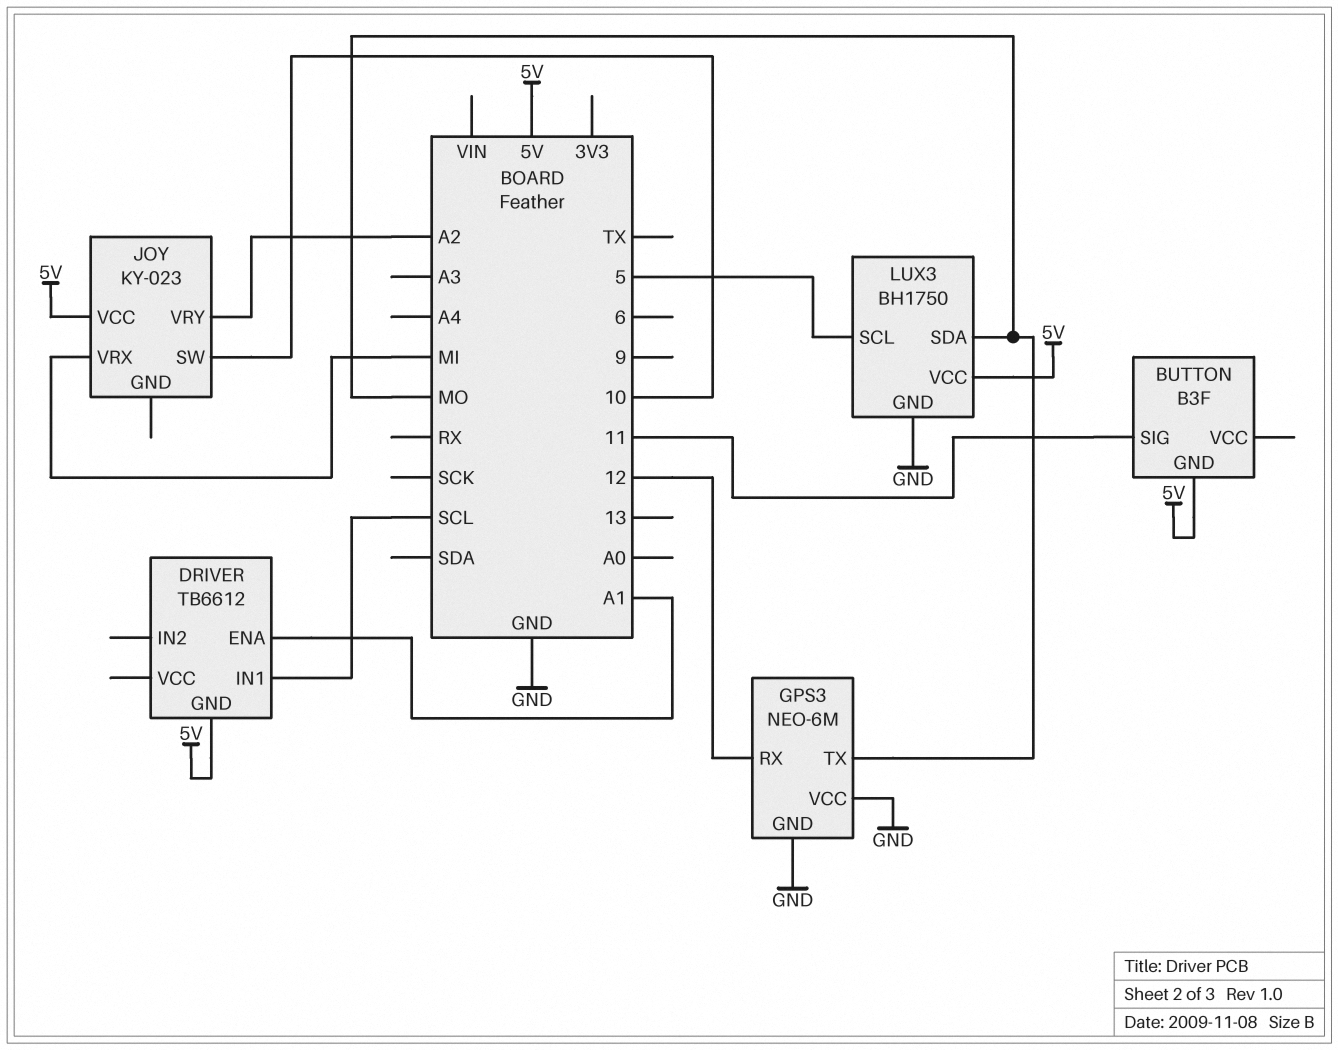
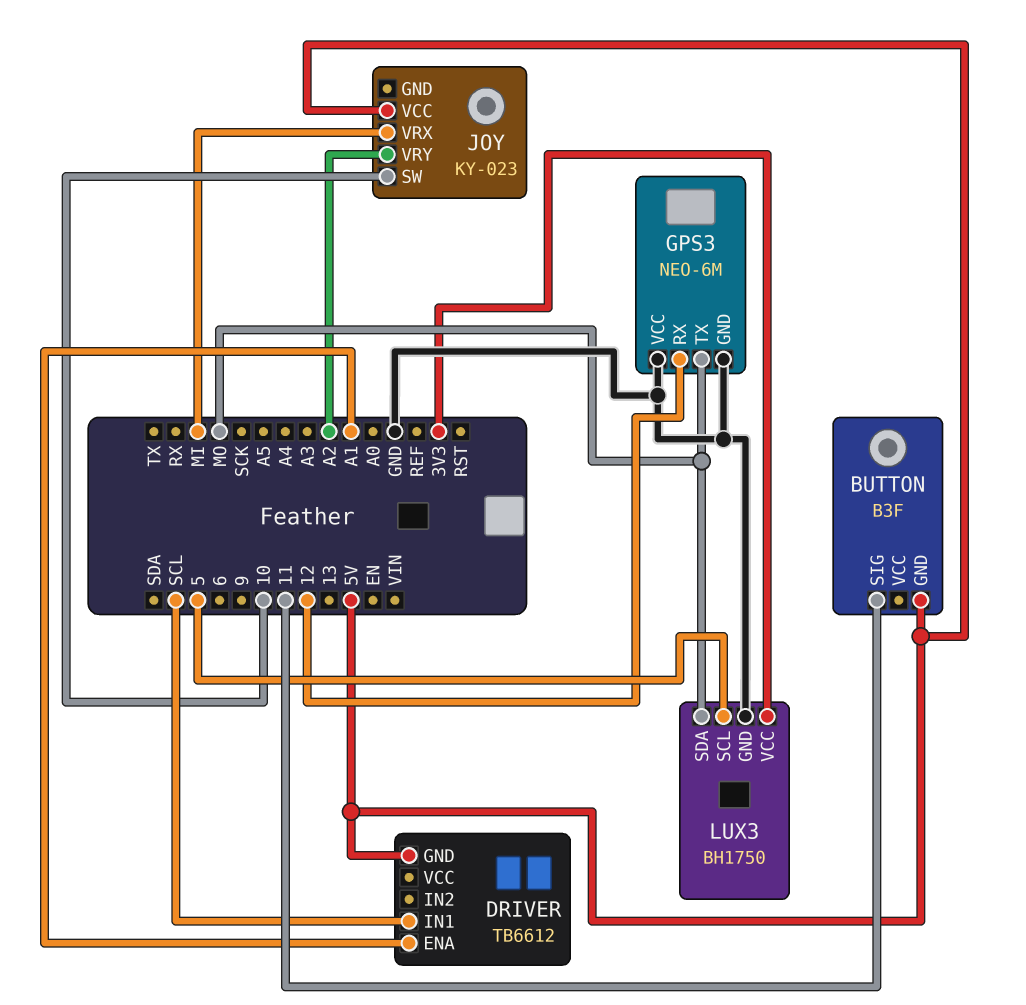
LUX3 pin VCC: 5V -> 3V3

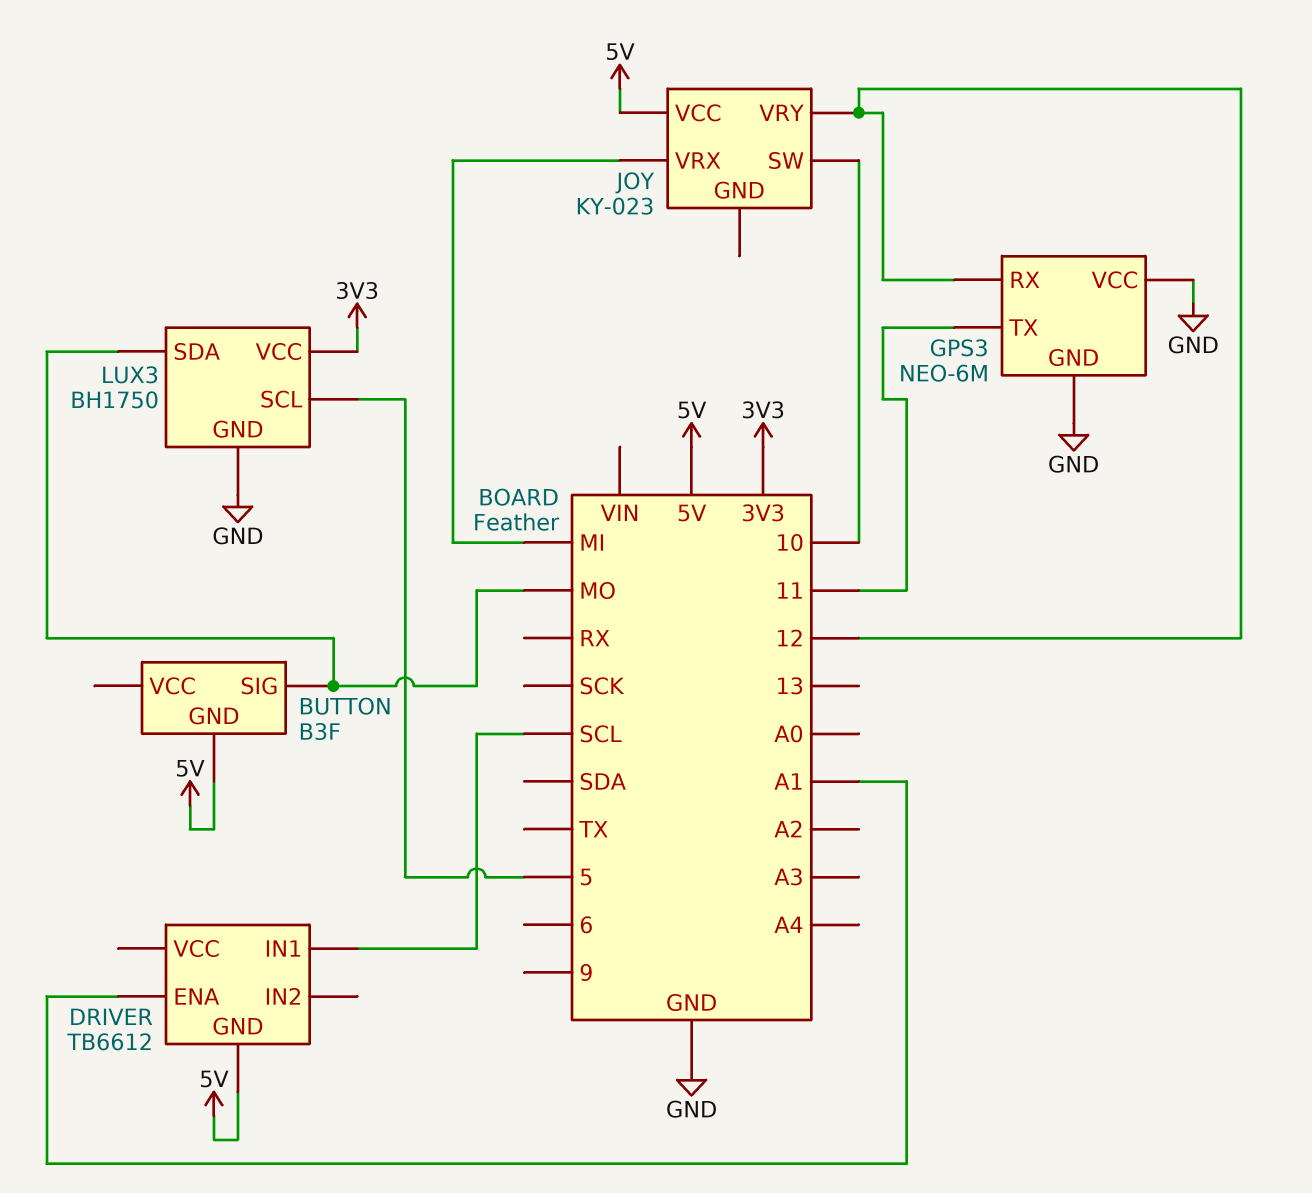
BUTTON pin SIG: 11 -> MO
GPS3 pin TX: MO -> 11
JOY pin VRY: A2 -> 12

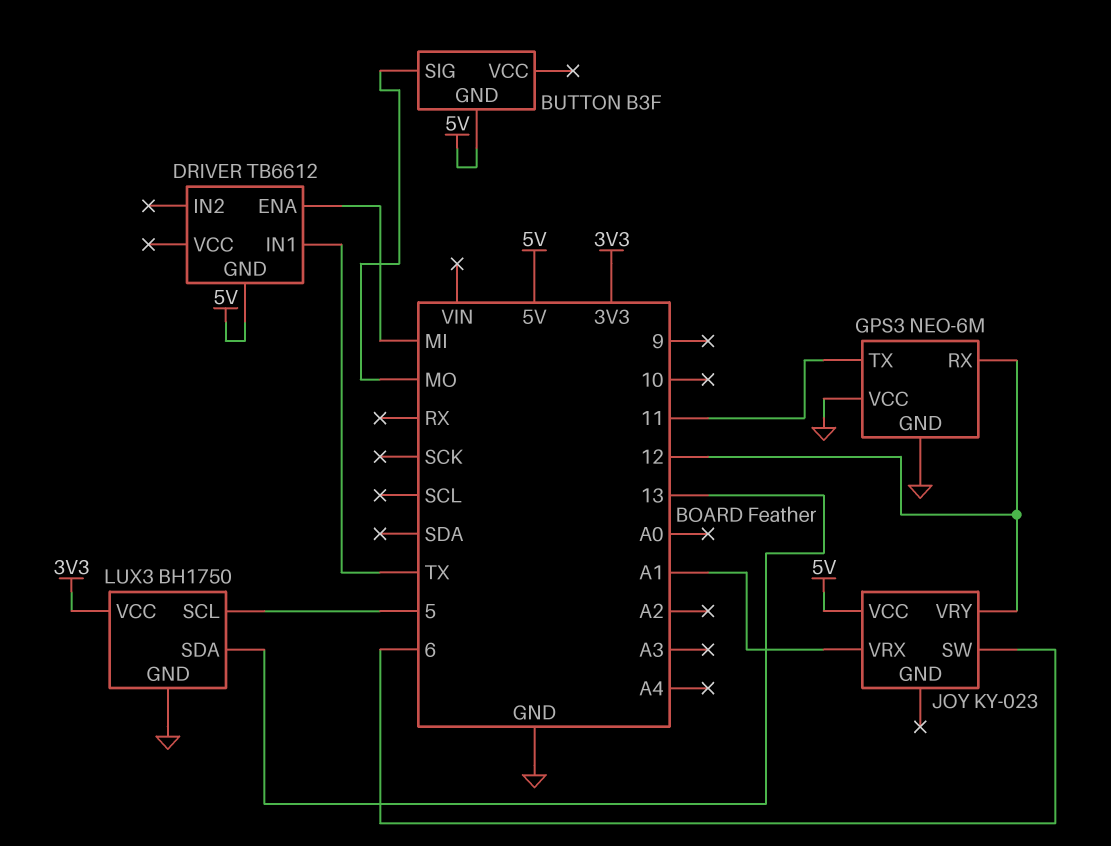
DRIVER pin ENA: A1 -> MI
DRIVER pin IN1: SCL -> TX
JOY pin SW: 10 -> 6
JOY pin VRX: MI -> A1
LUX3 pin SDA: MO -> 13

